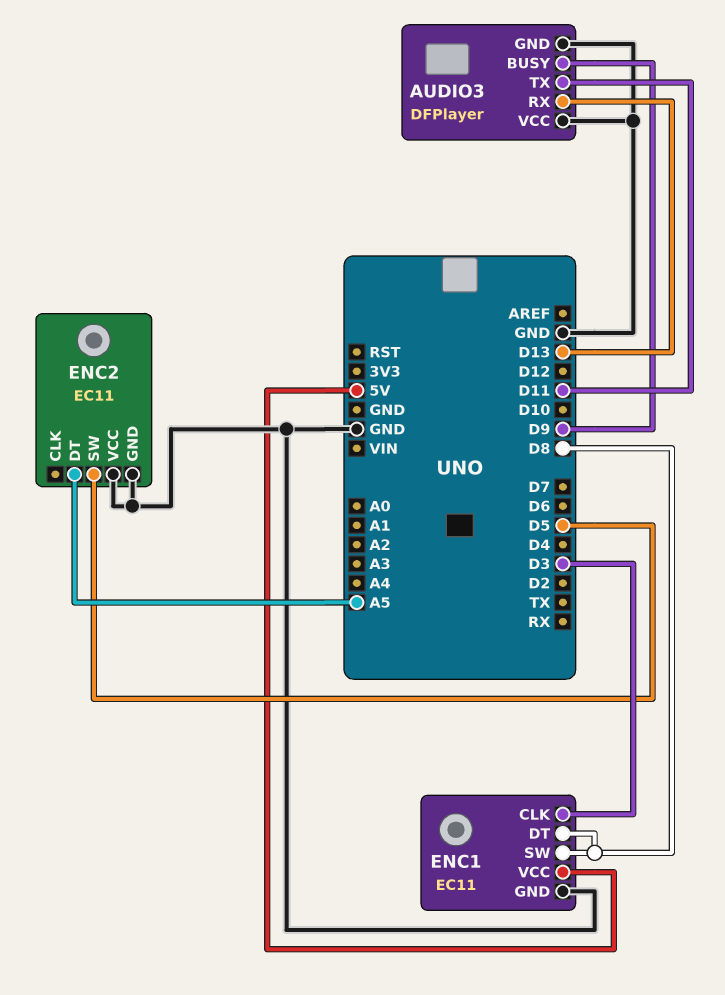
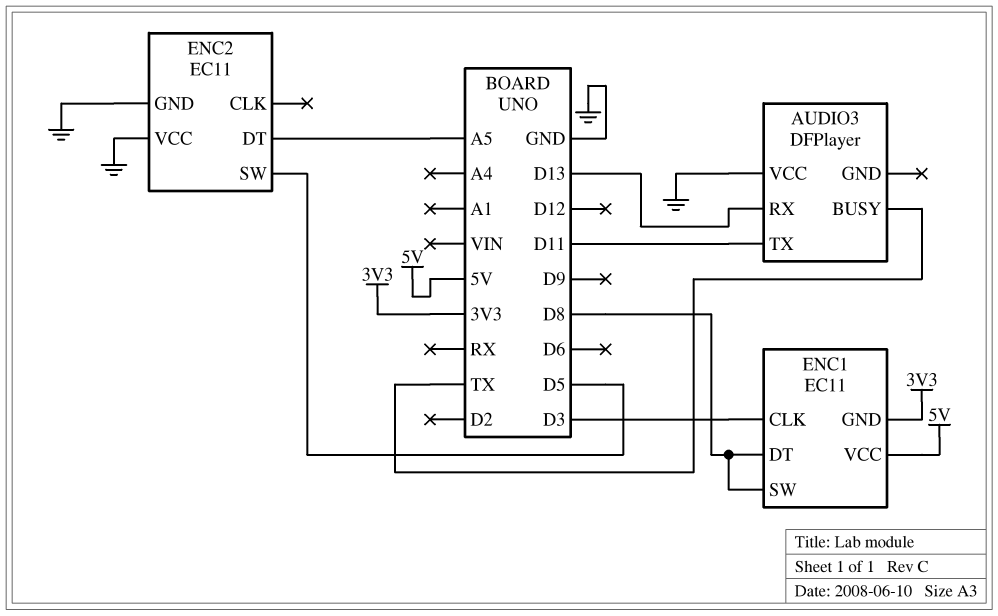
AUDIO3 pin BUSY: D9 -> TX
AUDIO3 pin GND: GND -> none
ENC1 pin GND: GND -> 3V3

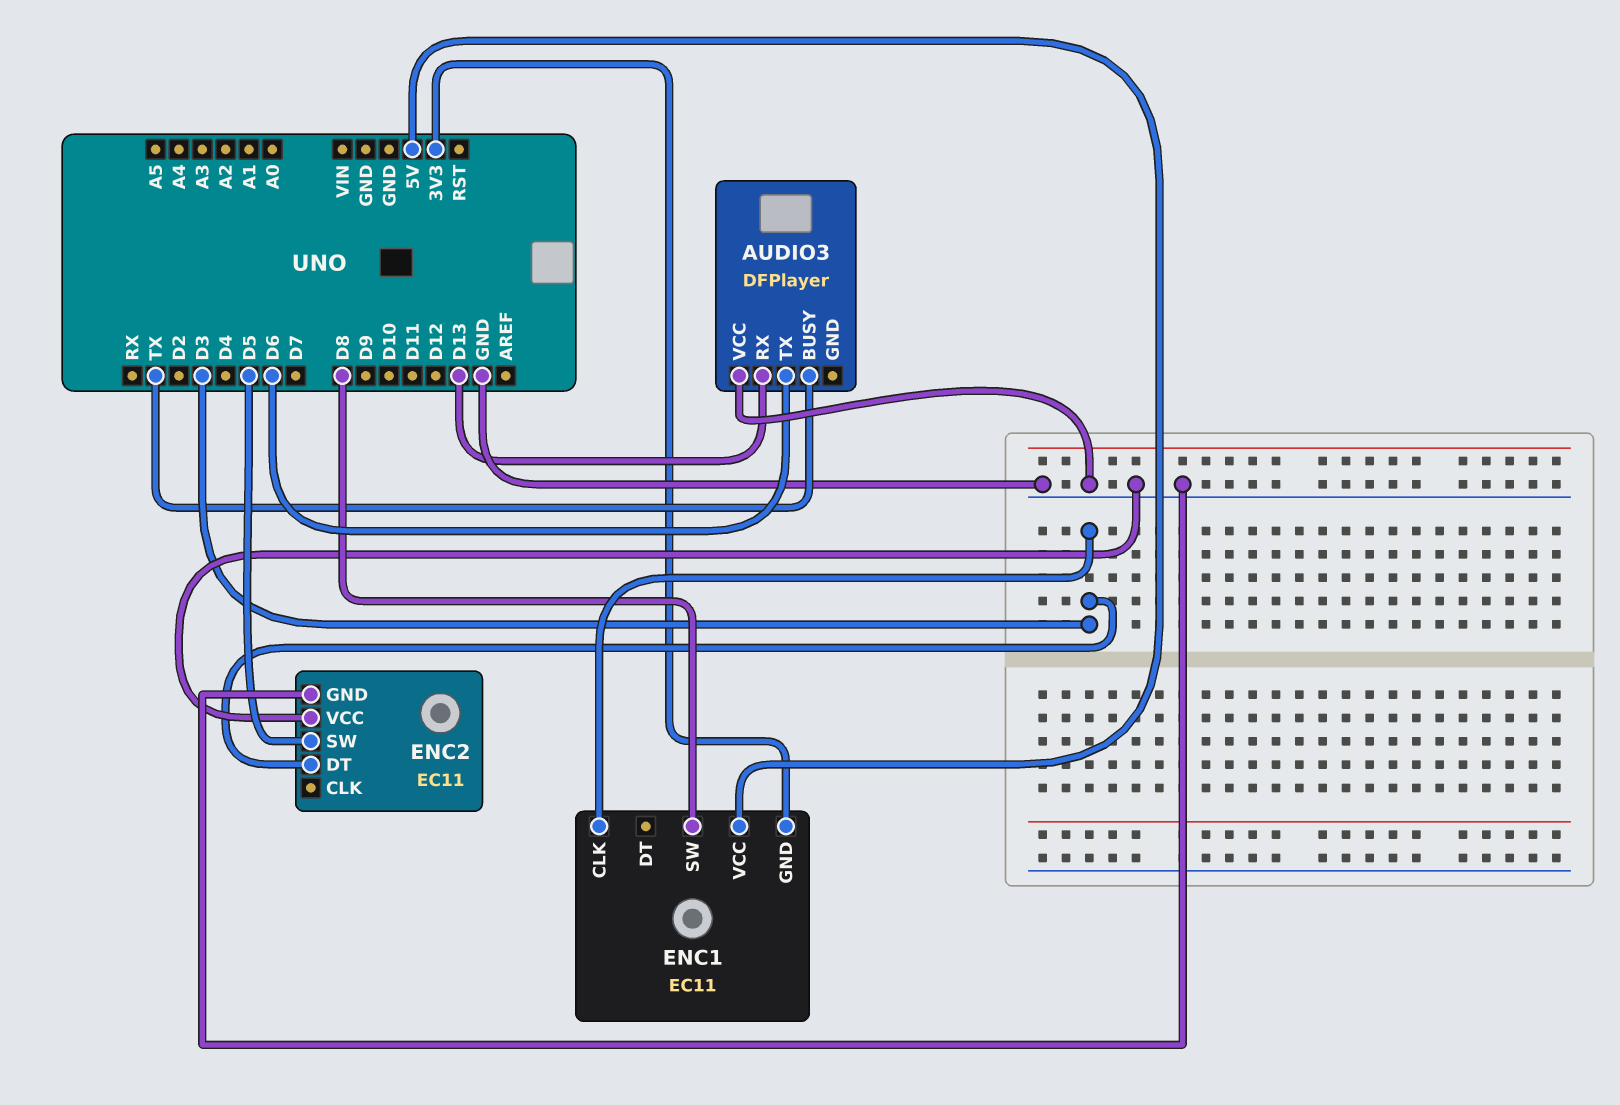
AUDIO3 pin TX: D11 -> D6
ENC1 pin DT: D8 -> none
ENC2 pin DT: A5 -> D3

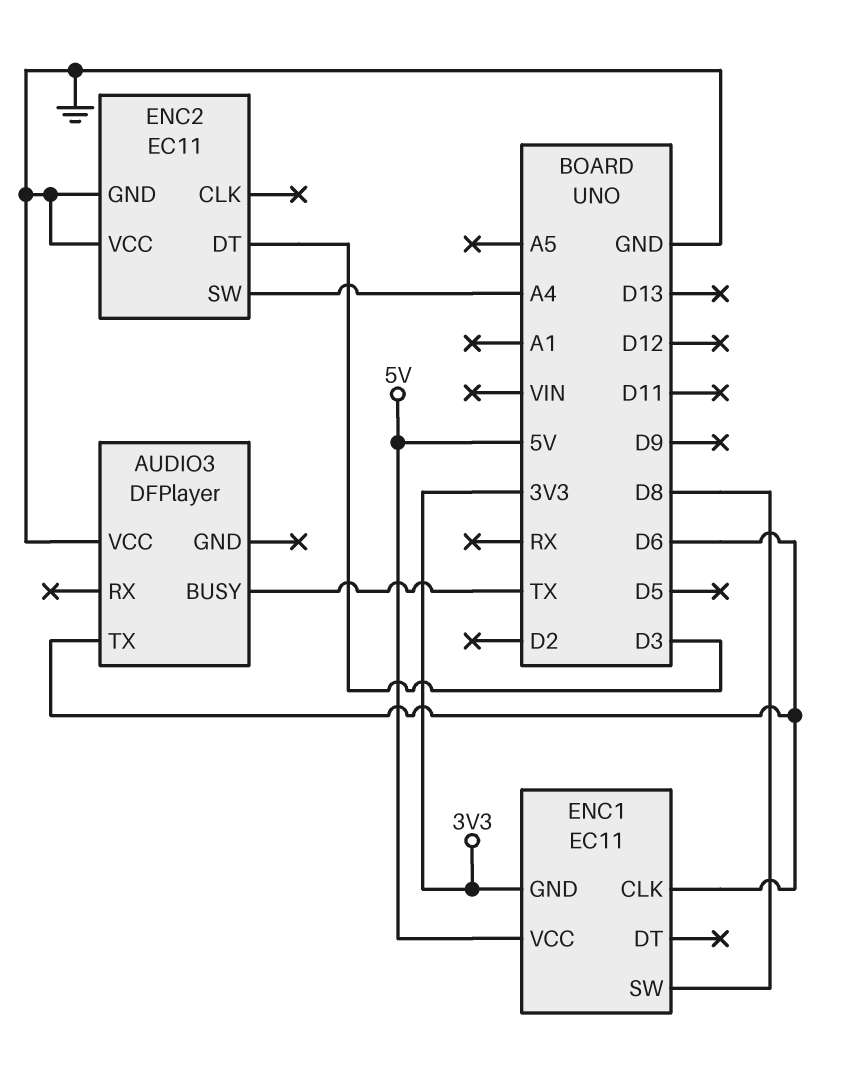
AUDIO3 pin RX: D13 -> none
ENC1 pin CLK: D3 -> D6
ENC2 pin SW: D5 -> A4

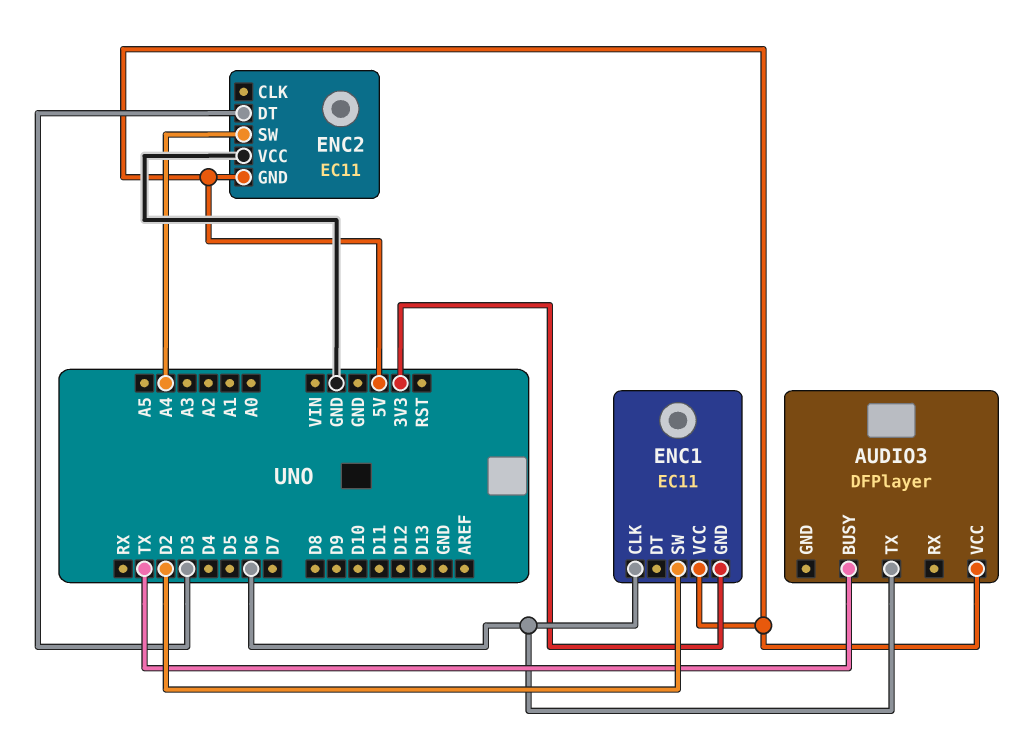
AUDIO3 pin VCC: GND -> 5V
ENC1 pin SW: D8 -> D2
ENC2 pin GND: GND -> 5V

